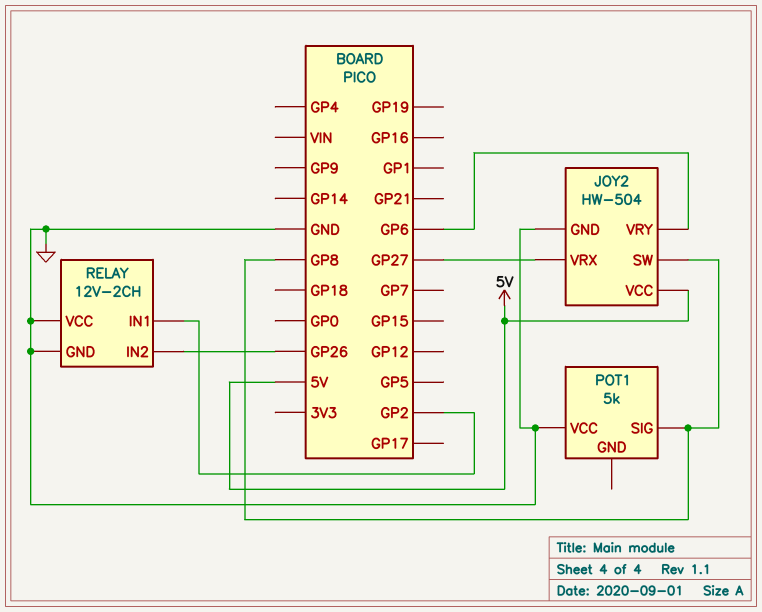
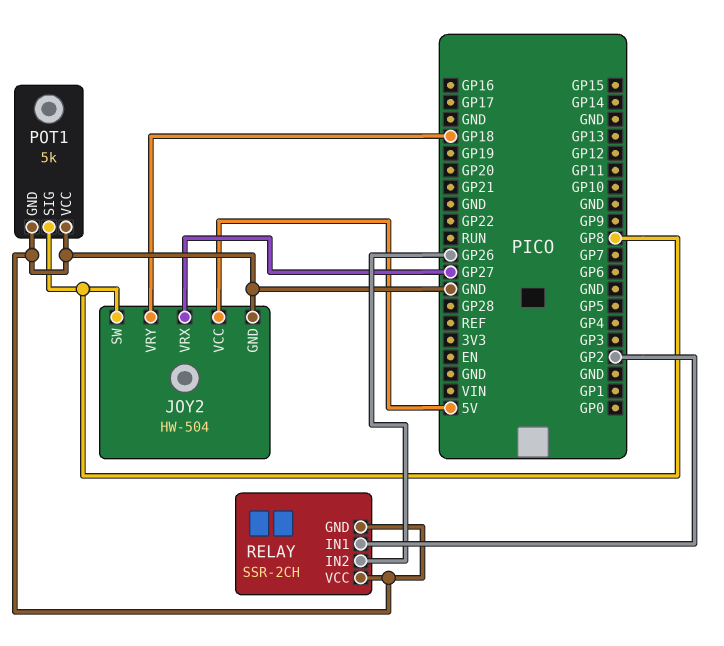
JOY2 pin VRY: GP6 -> GP18
POT1 pin GND: none -> GND
RELAY: 12V-2CH -> SSR-2CH

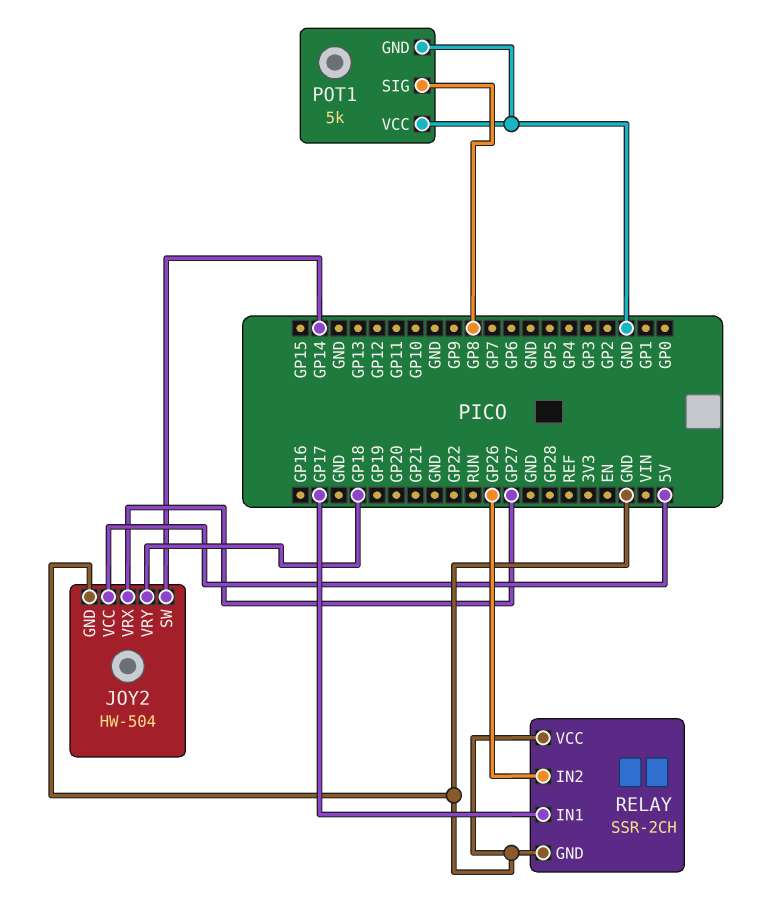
JOY2 pin SW: GP8 -> GP14
RELAY pin IN1: GP2 -> GP17

